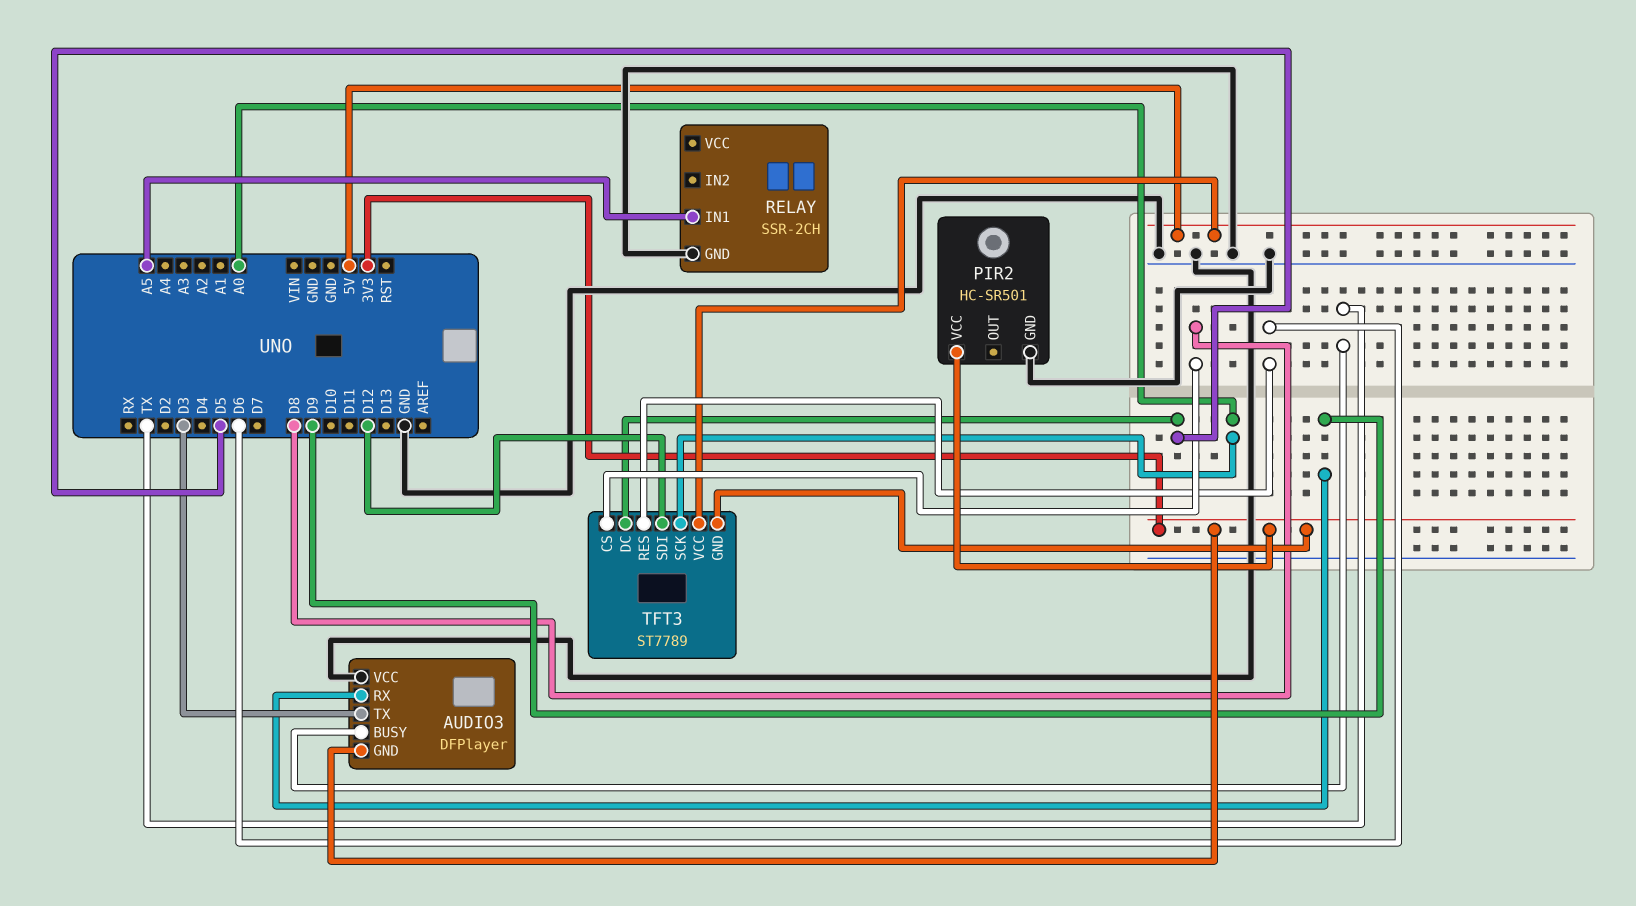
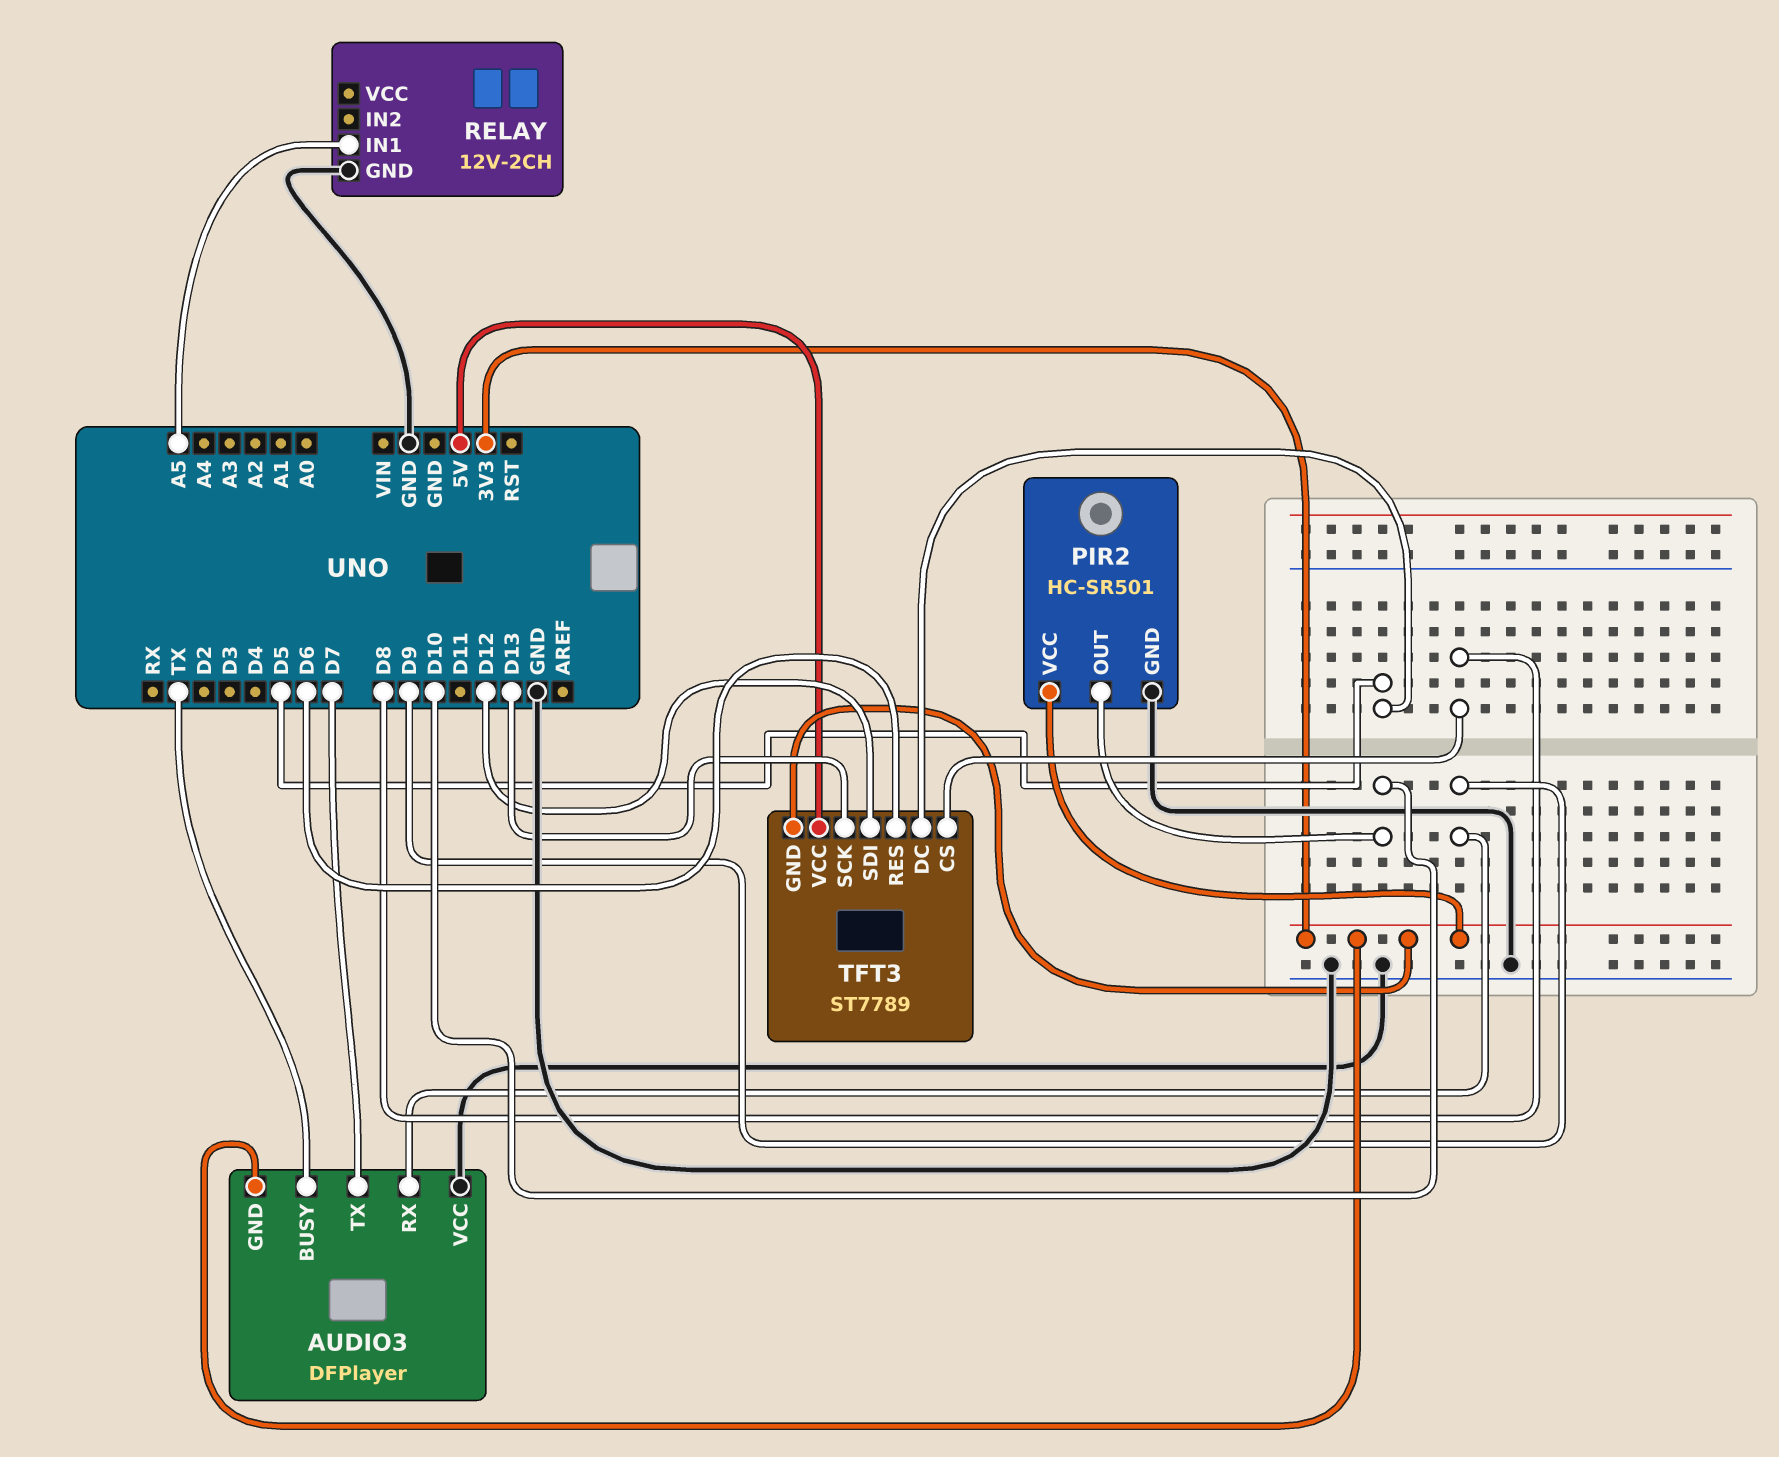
AUDIO3 pin TX: D3 -> D7
PIR2 pin OUT: none -> D10
RELAY: SSR-2CH -> 12V-2CH
TFT3 pin SCK: A0 -> D13

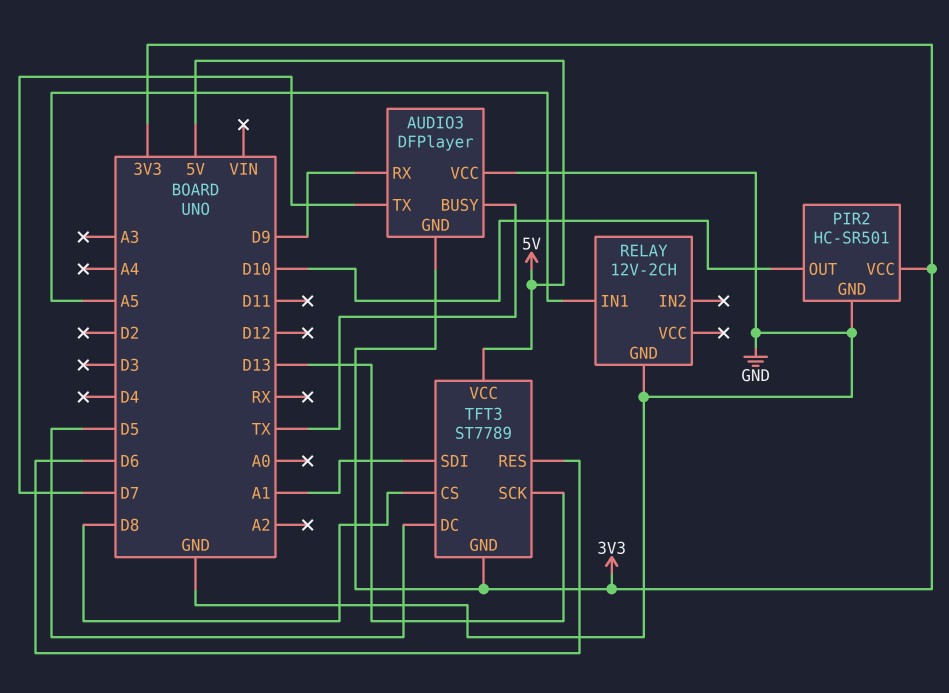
TFT3 pin SDI: D12 -> A1

